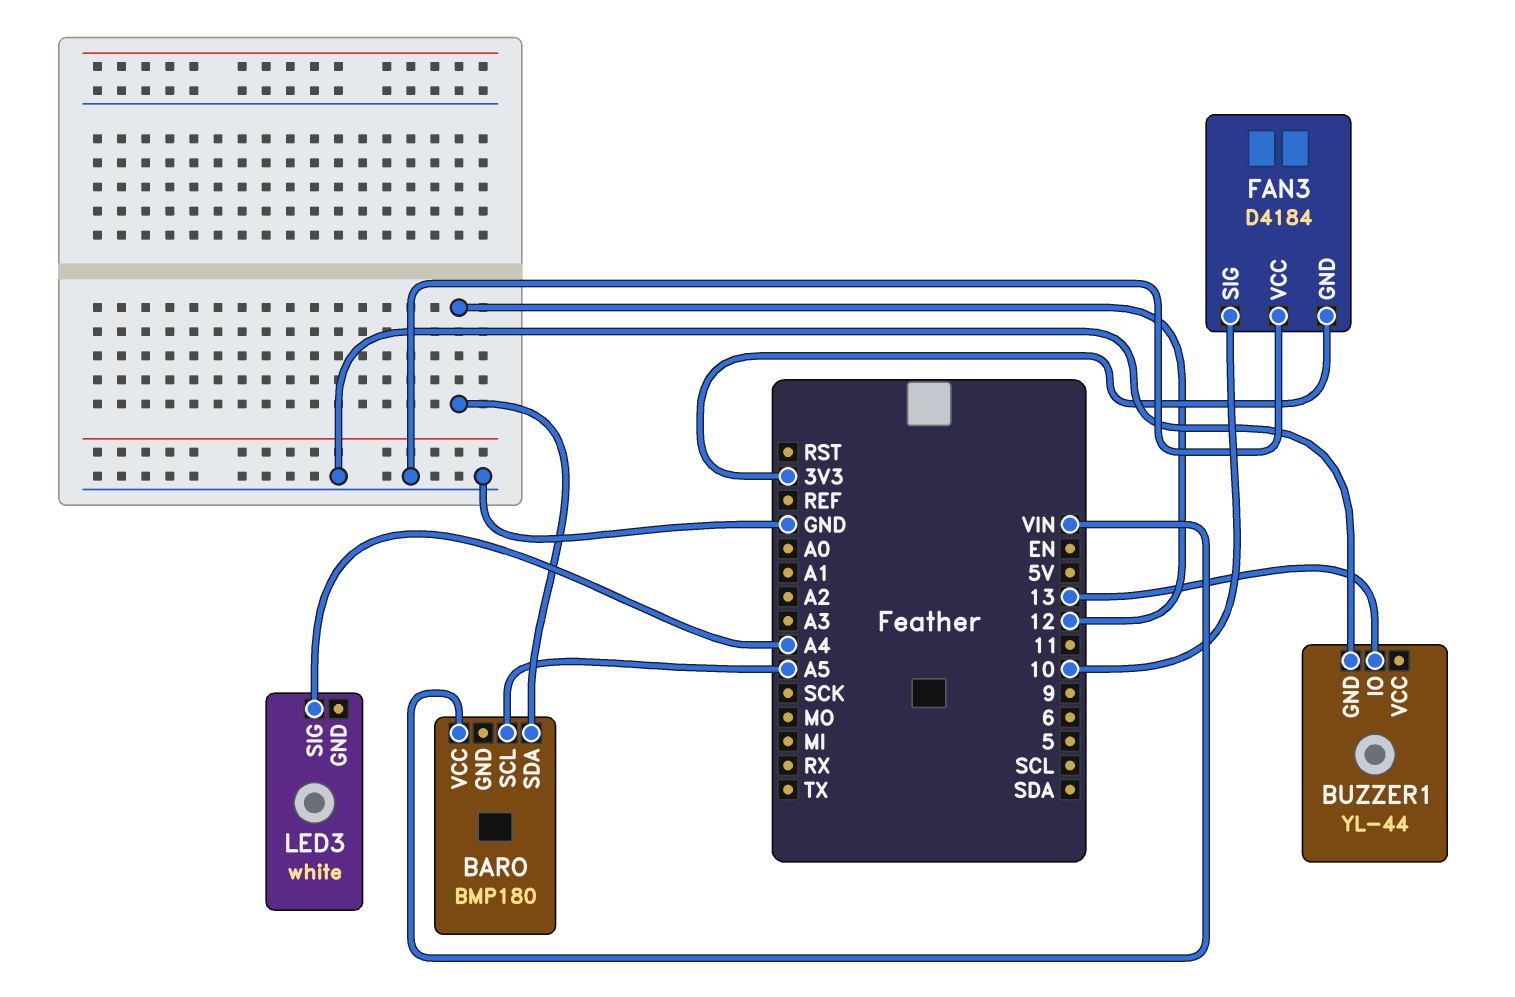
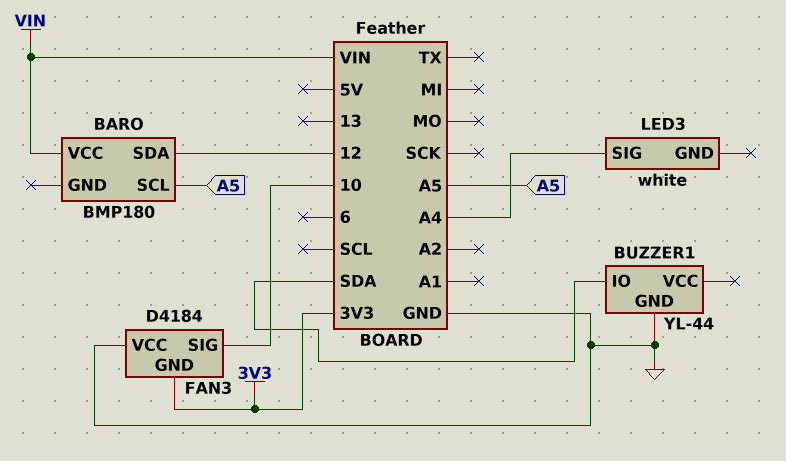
BUZZER1 pin IO: 13 -> SDA

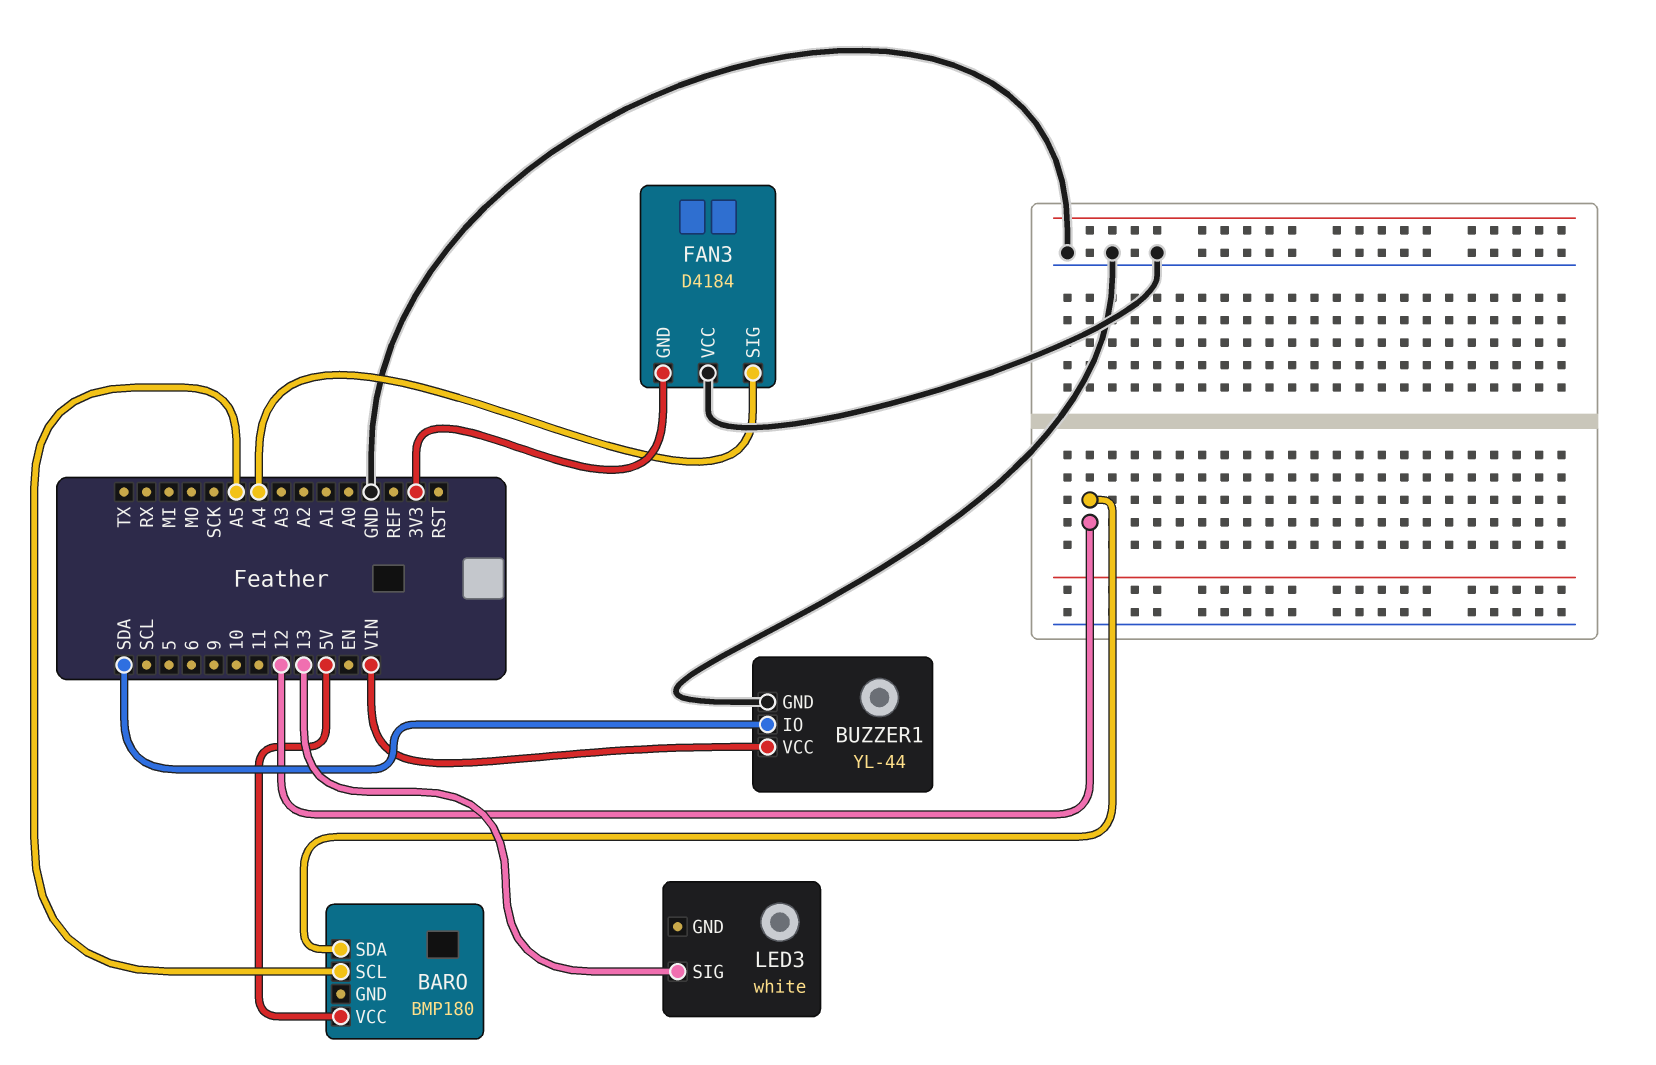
BARO pin VCC: VIN -> 5V
BUZZER1 pin VCC: none -> VIN
FAN3 pin SIG: 10 -> A4
LED3 pin SIG: A4 -> 13

